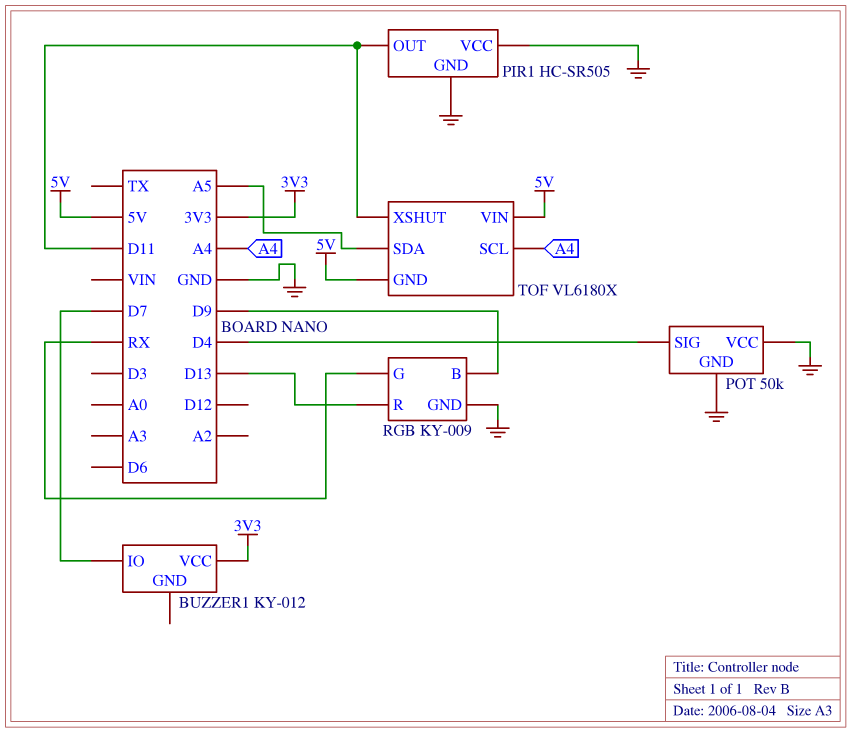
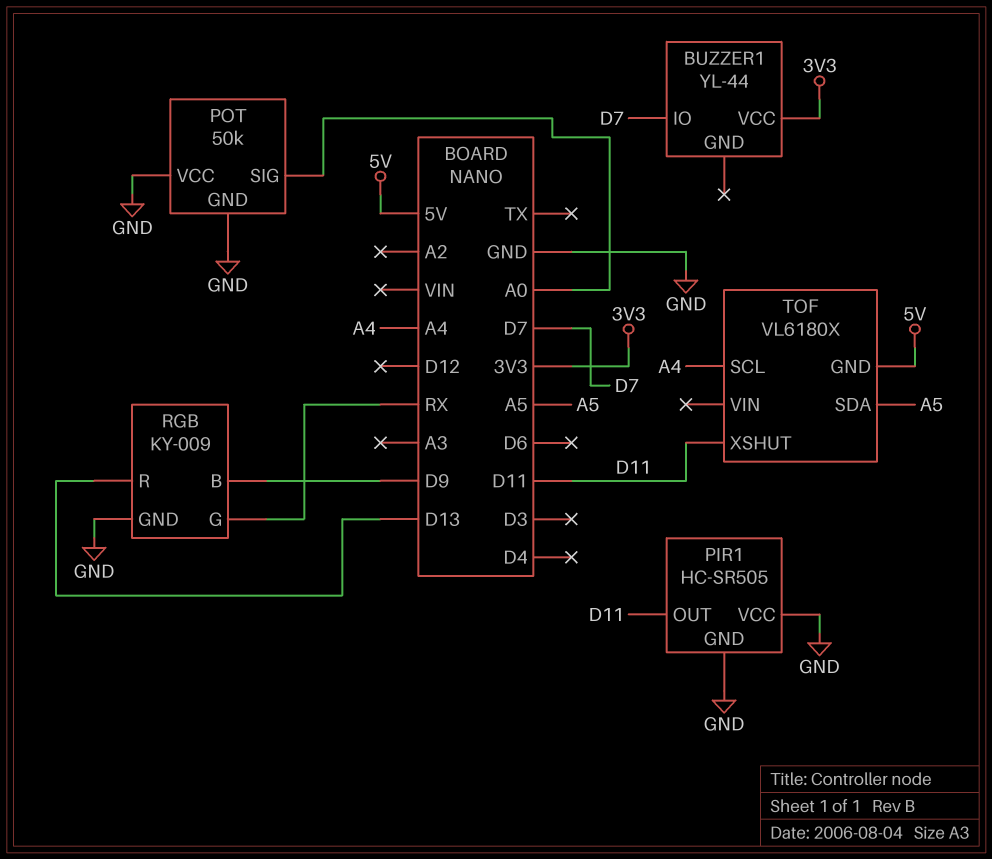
BUZZER1: KY-012 -> YL-44
POT pin SIG: D4 -> A0
TOF pin VIN: 5V -> none

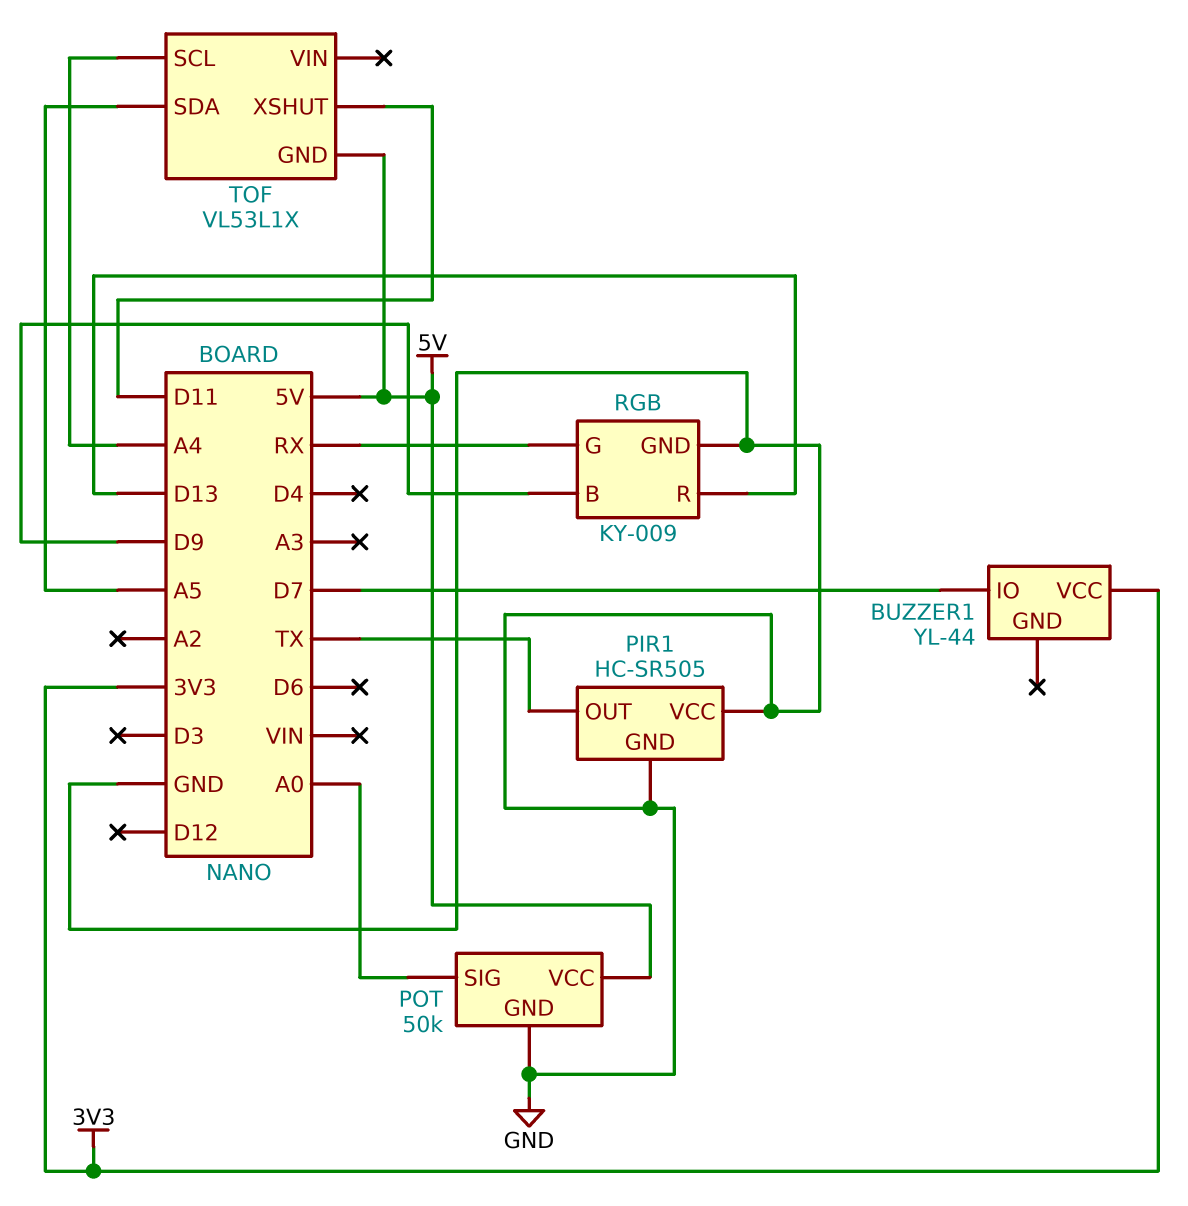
PIR1 pin OUT: D11 -> TX
POT pin VCC: GND -> 5V
TOF: VL6180X -> VL53L1X

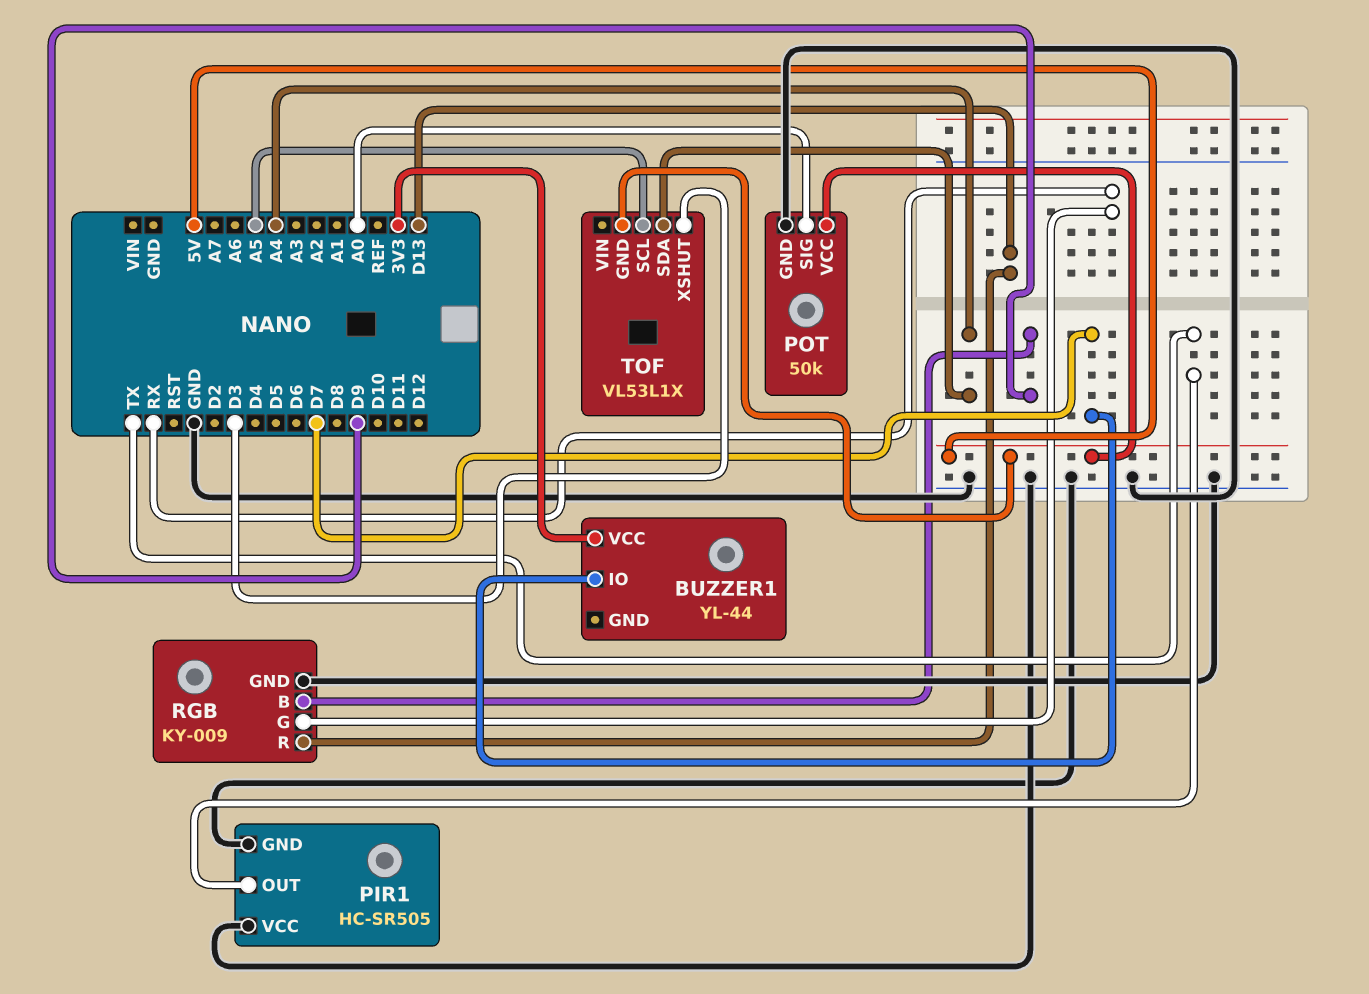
TOF pin SCL: A4 -> A5
TOF pin SDA: A5 -> A4
TOF pin XSHUT: D11 -> D3

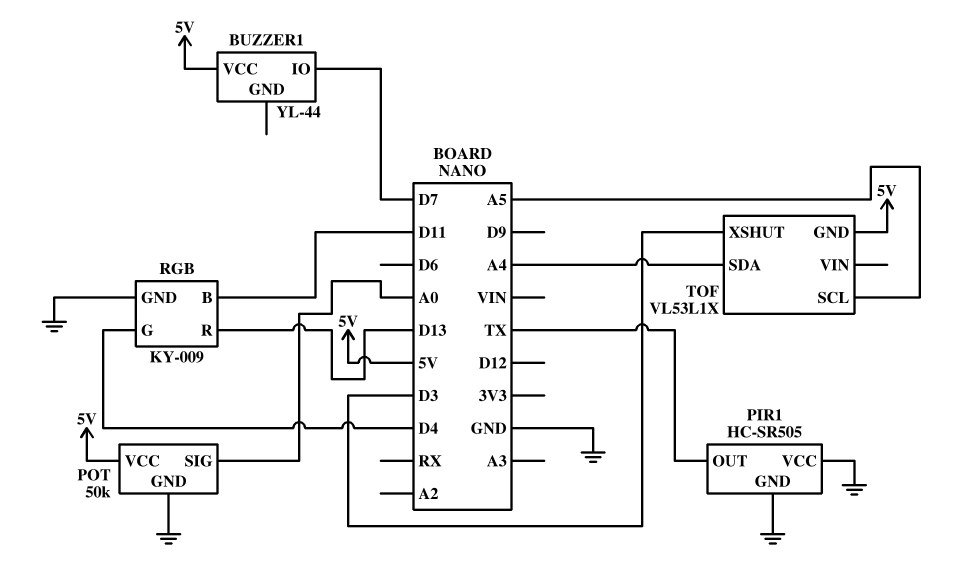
BUZZER1 pin VCC: 3V3 -> 5V
RGB pin B: D9 -> D11
RGB pin G: RX -> D4

